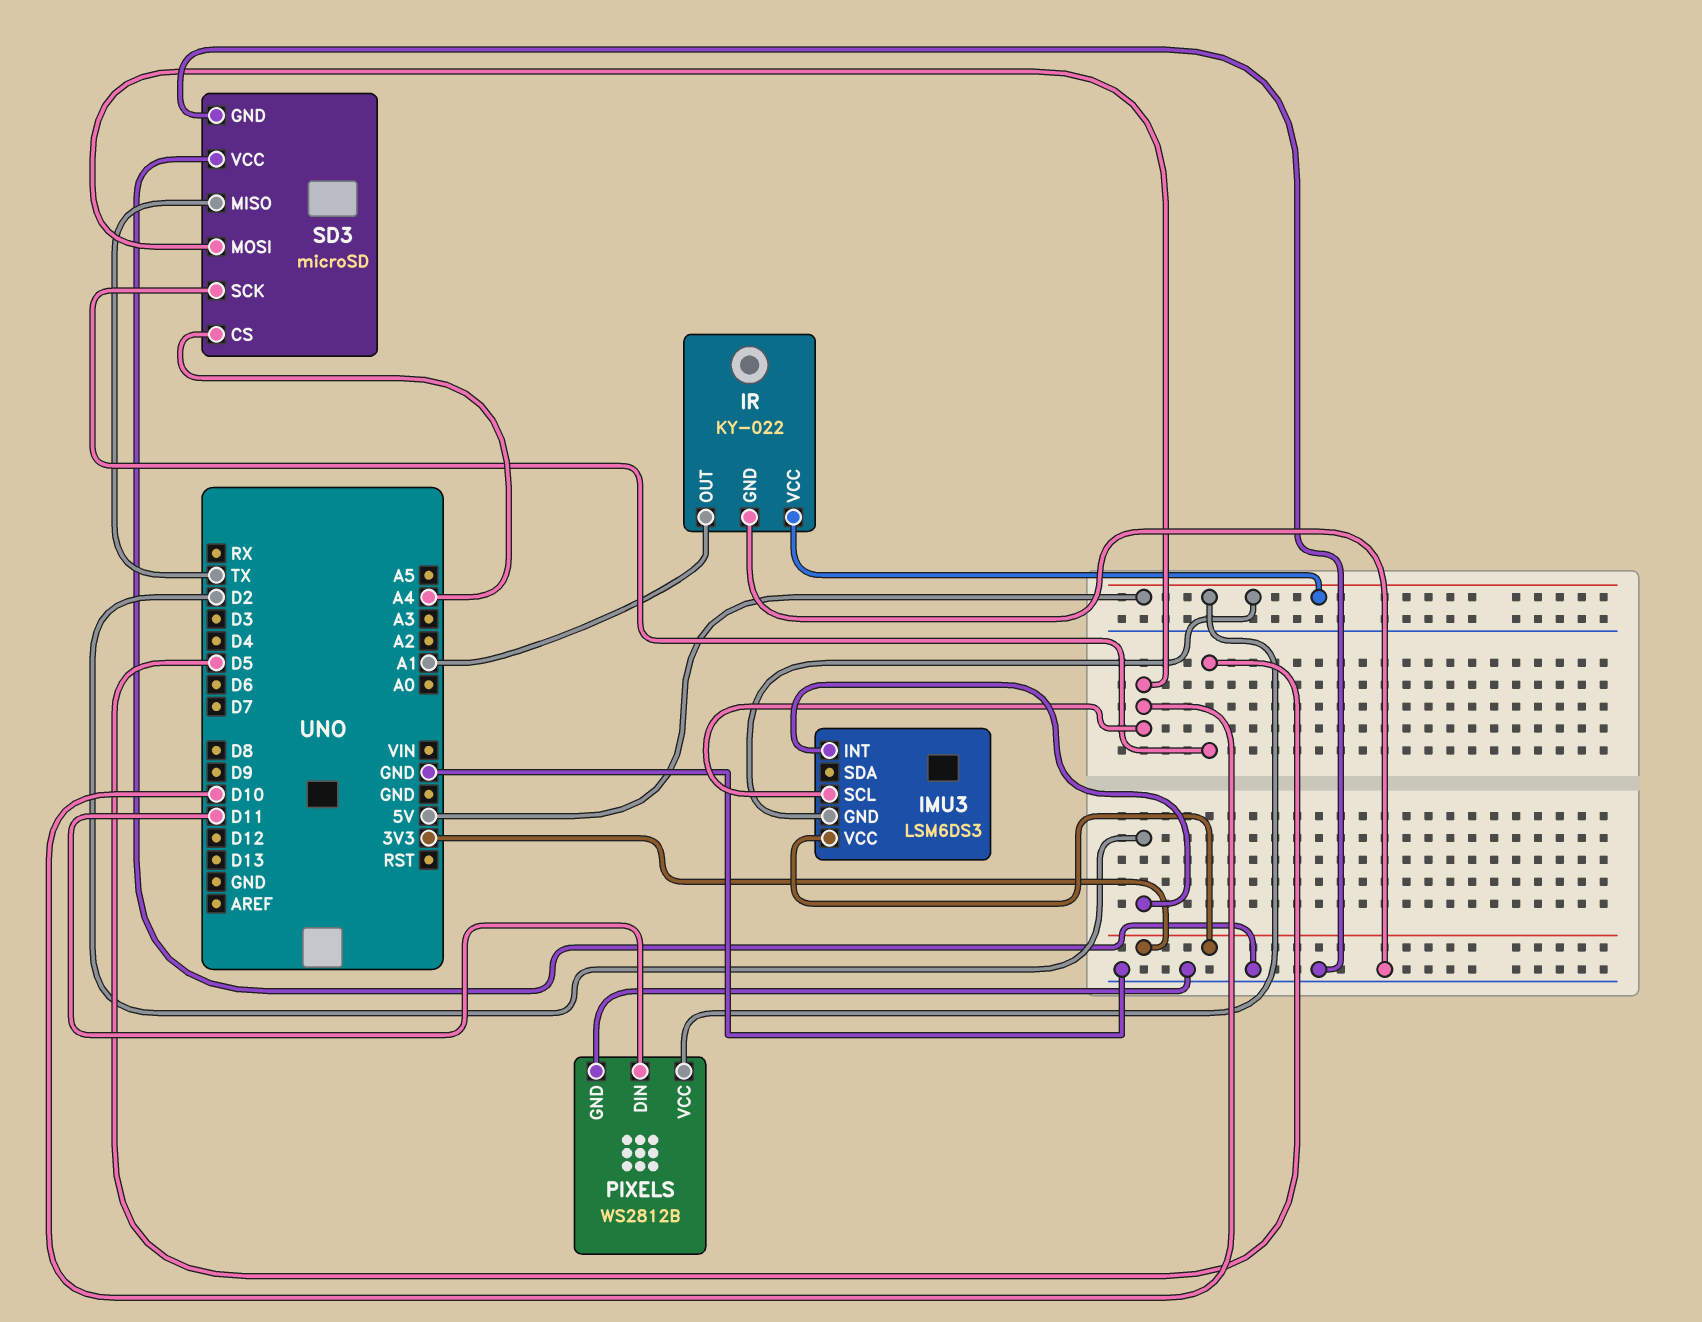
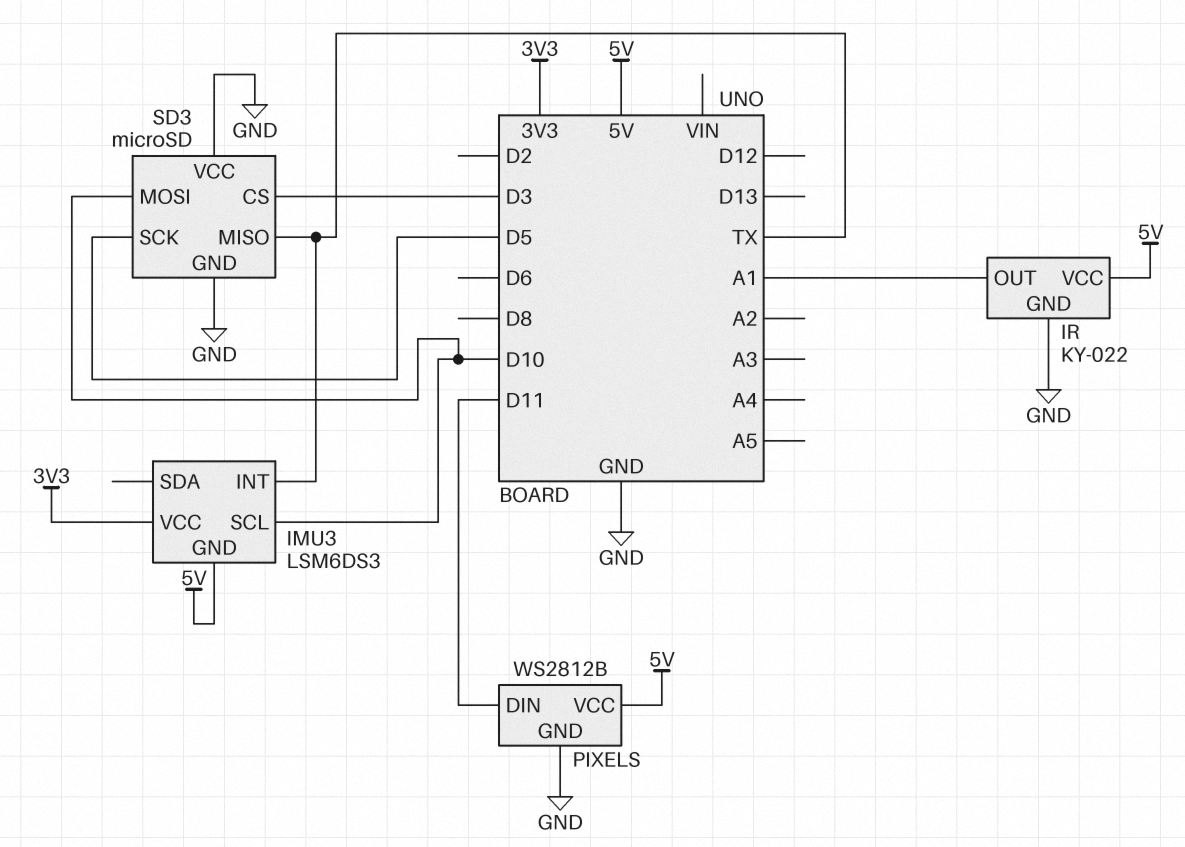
IMU3 pin INT: D2 -> TX
SD3 pin CS: A4 -> D3

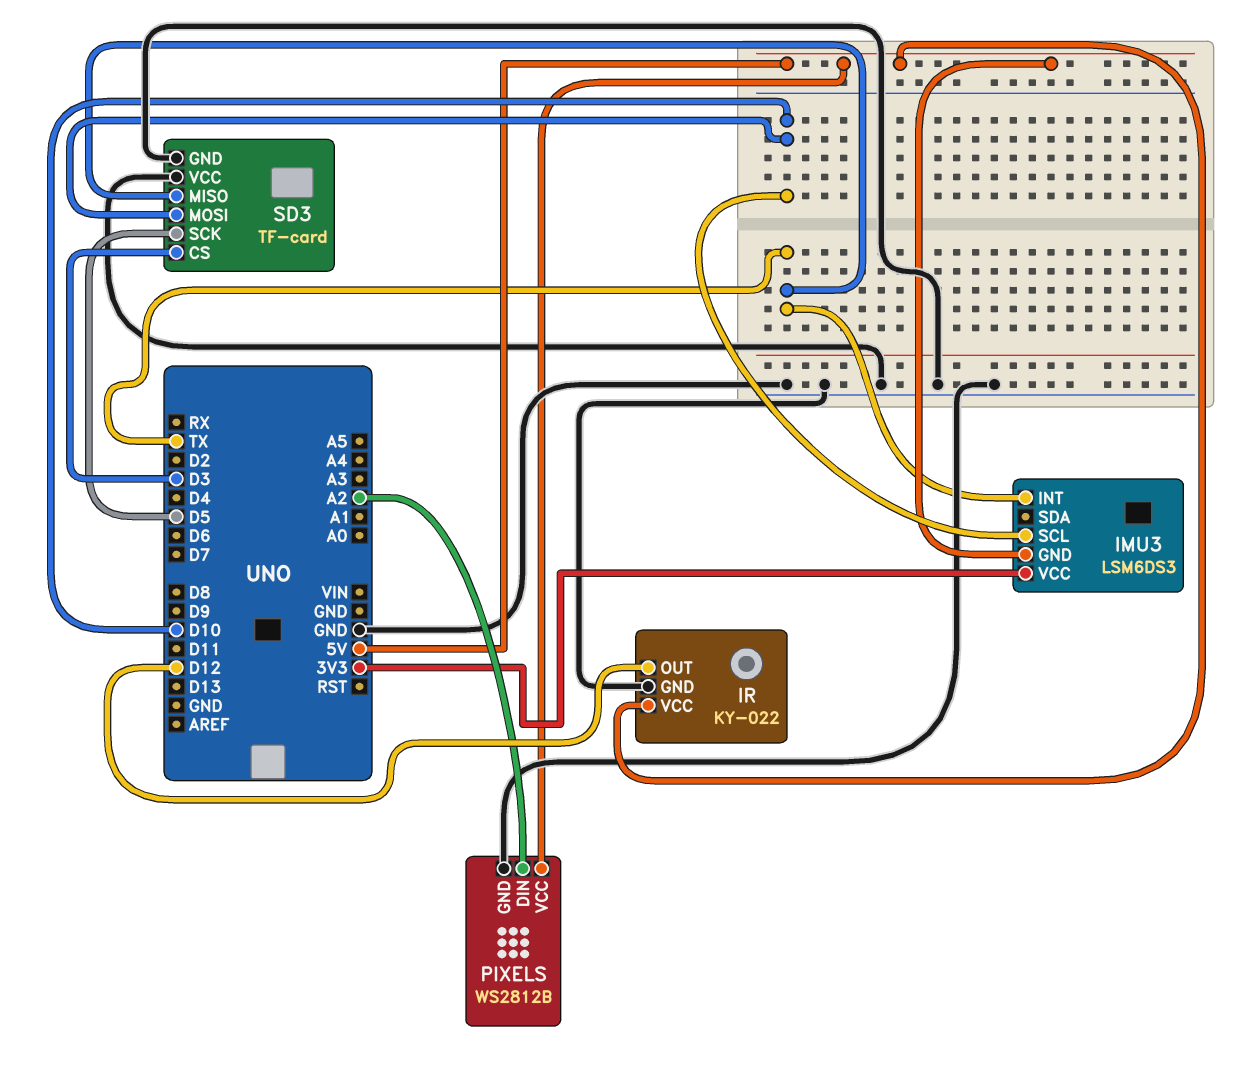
IR pin OUT: A1 -> D12
PIXELS pin DIN: D11 -> A2
SD3: microSD -> TF-card

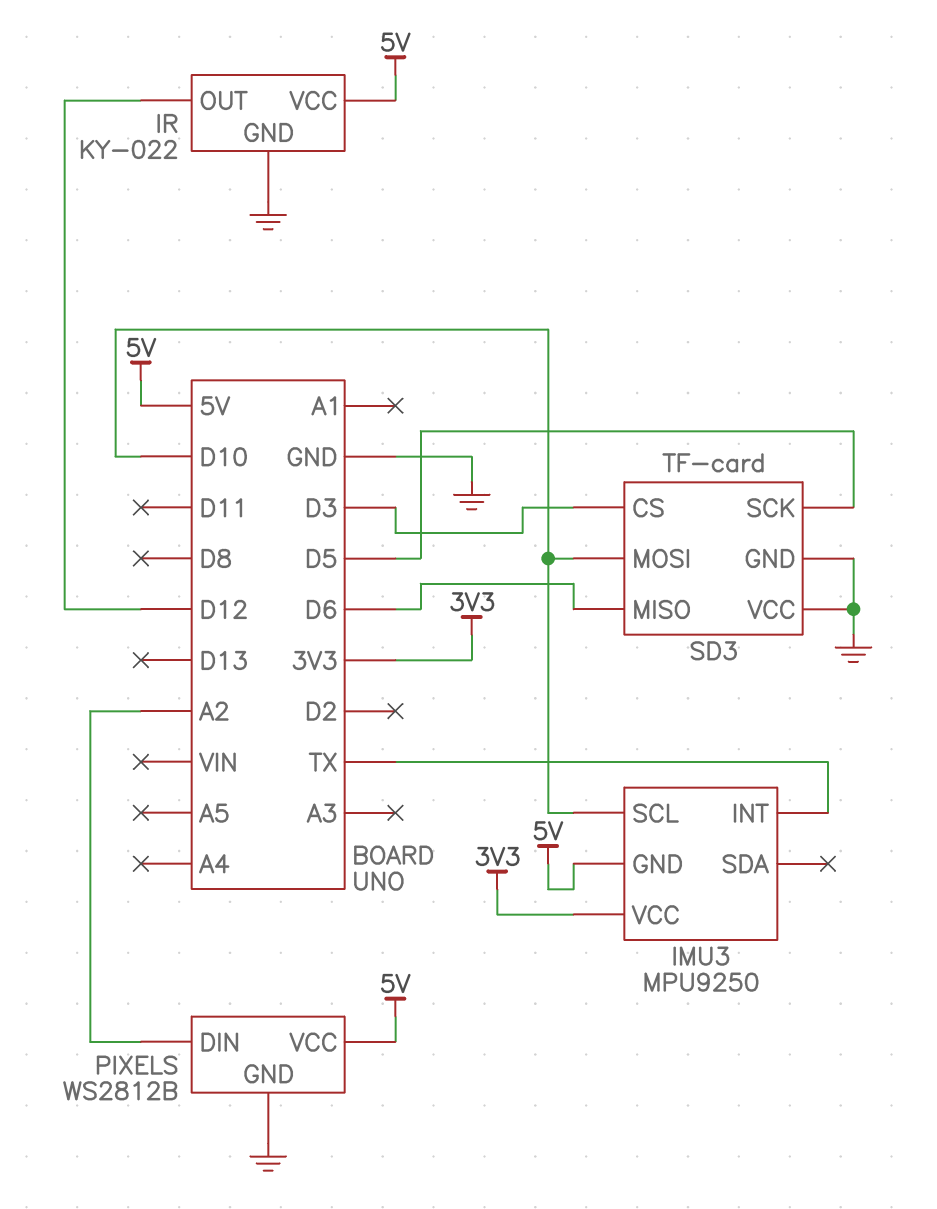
IMU3: LSM6DS3 -> MPU9250
SD3 pin MISO: TX -> D6

